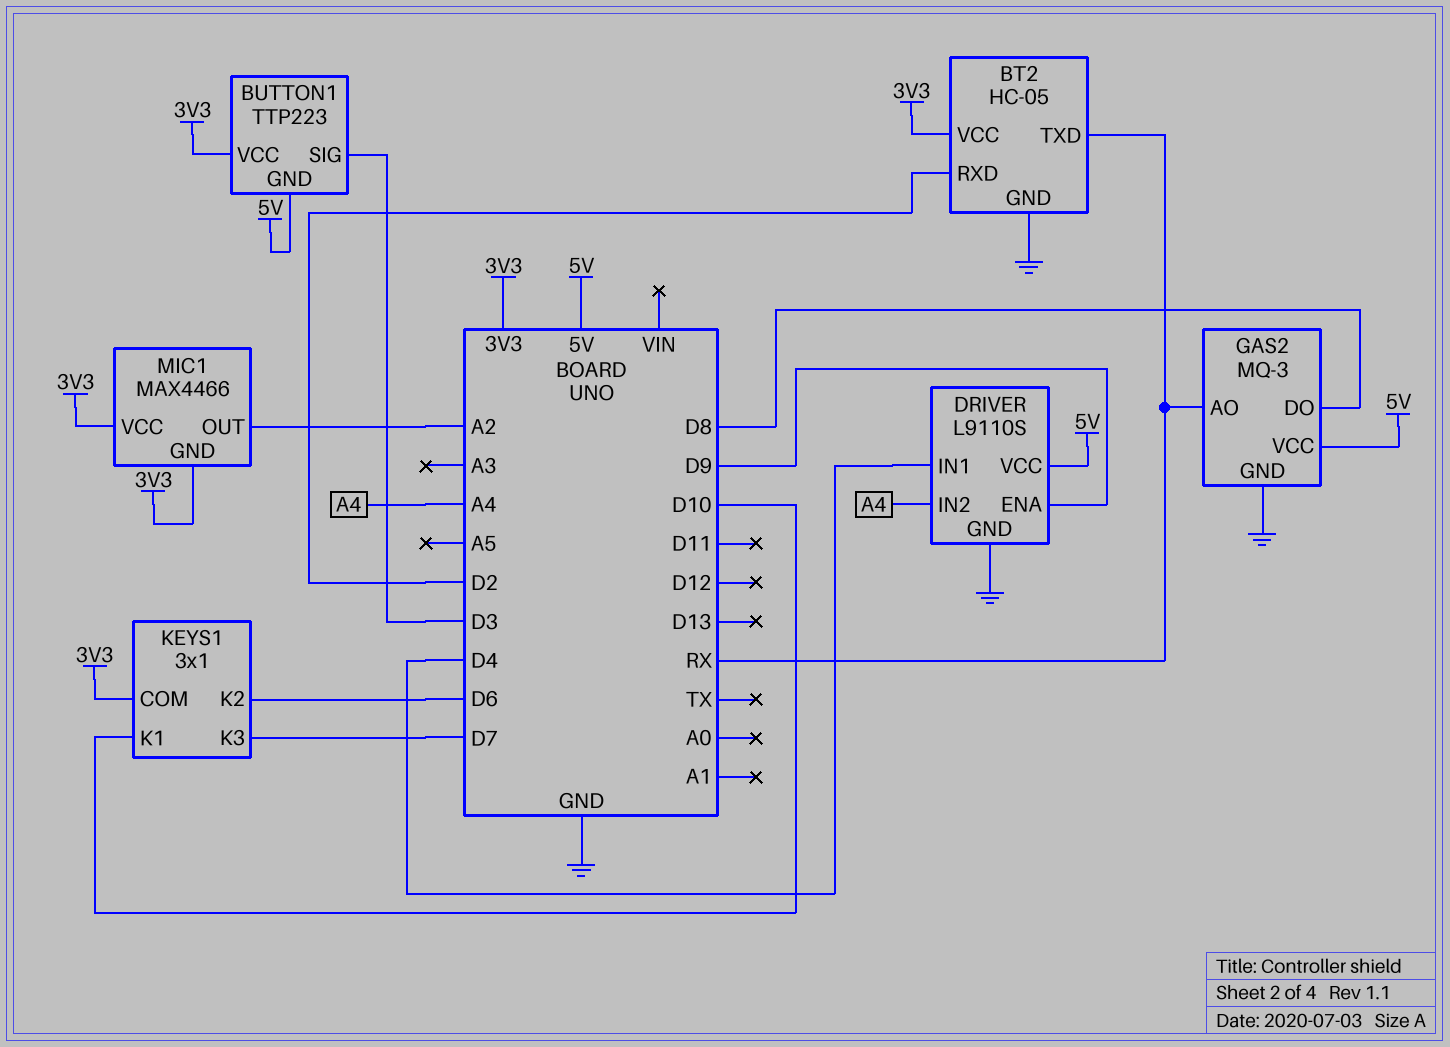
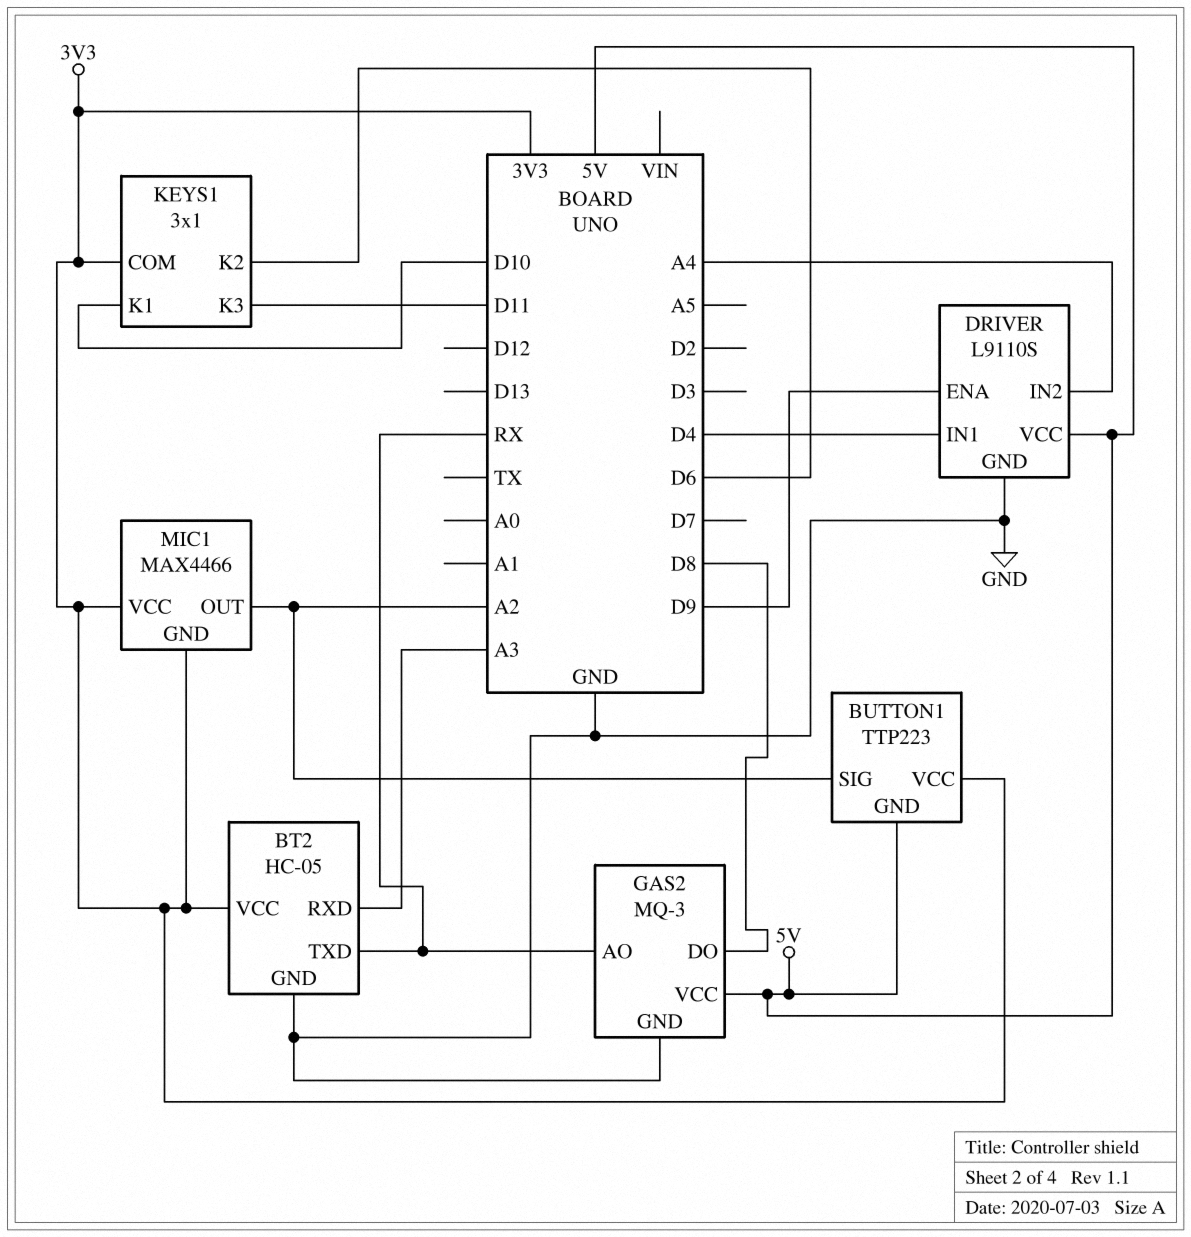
BT2 pin RXD: D2 -> A3
BUTTON1 pin SIG: D3 -> A2
KEYS1 pin K3: D7 -> D11

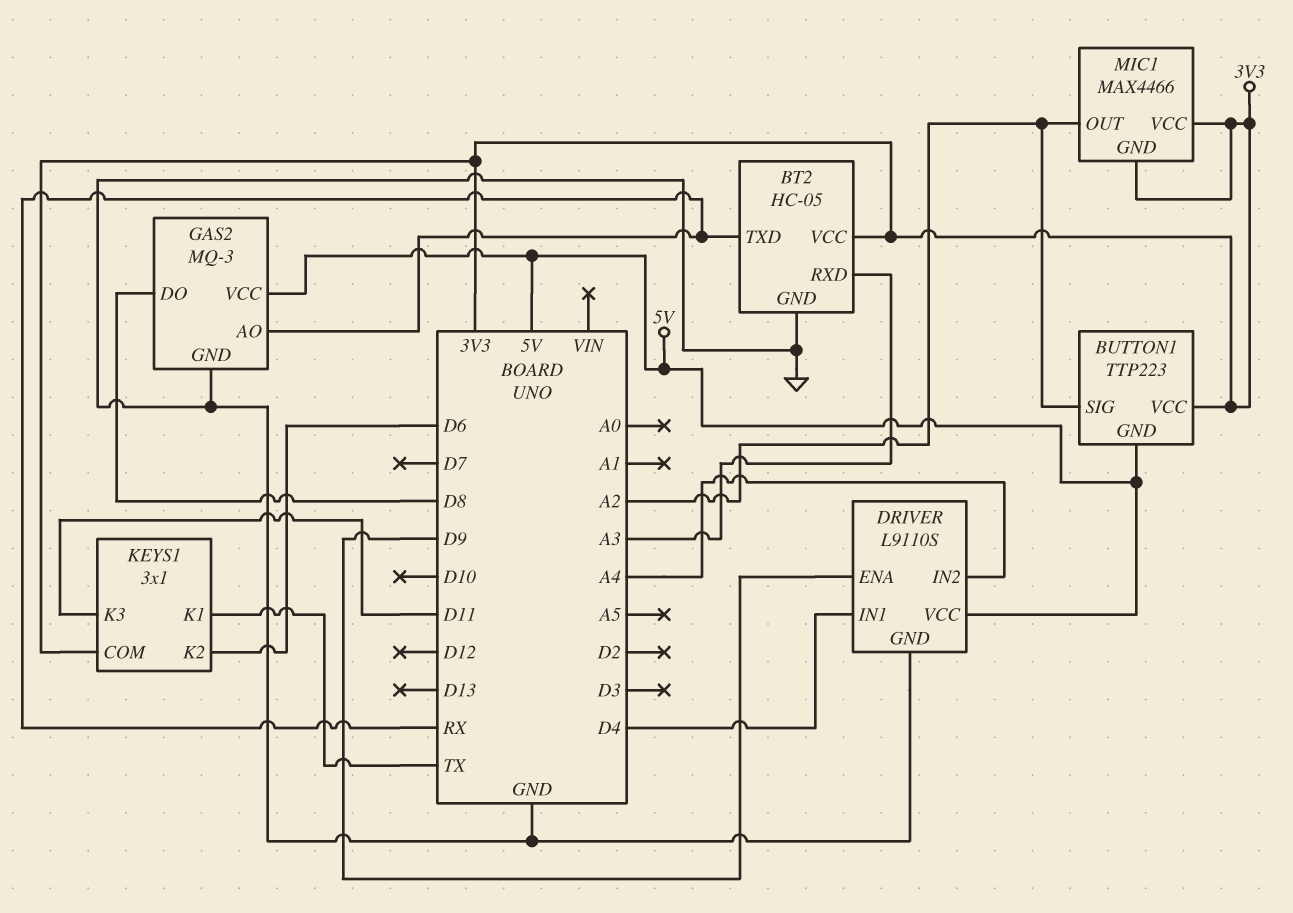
KEYS1 pin K1: D10 -> TX

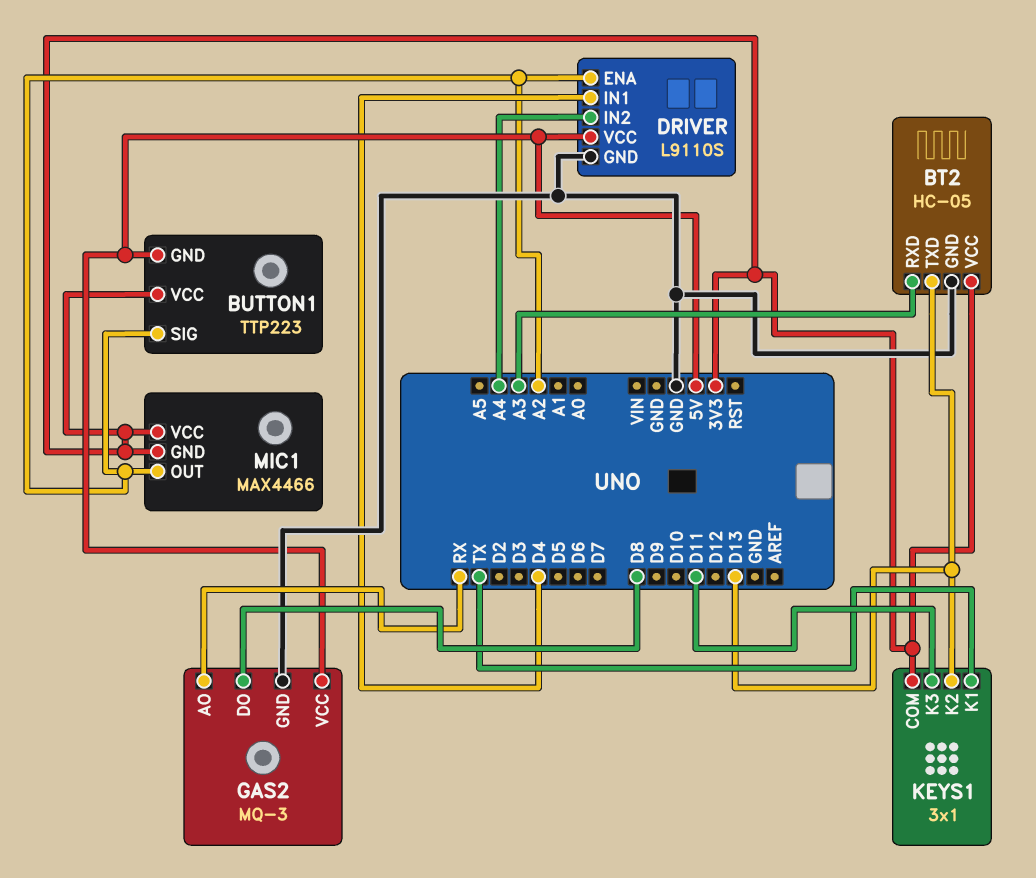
BT2 pin TXD: RX -> D13
DRIVER pin ENA: D9 -> A2
KEYS1 pin K2: D6 -> D13

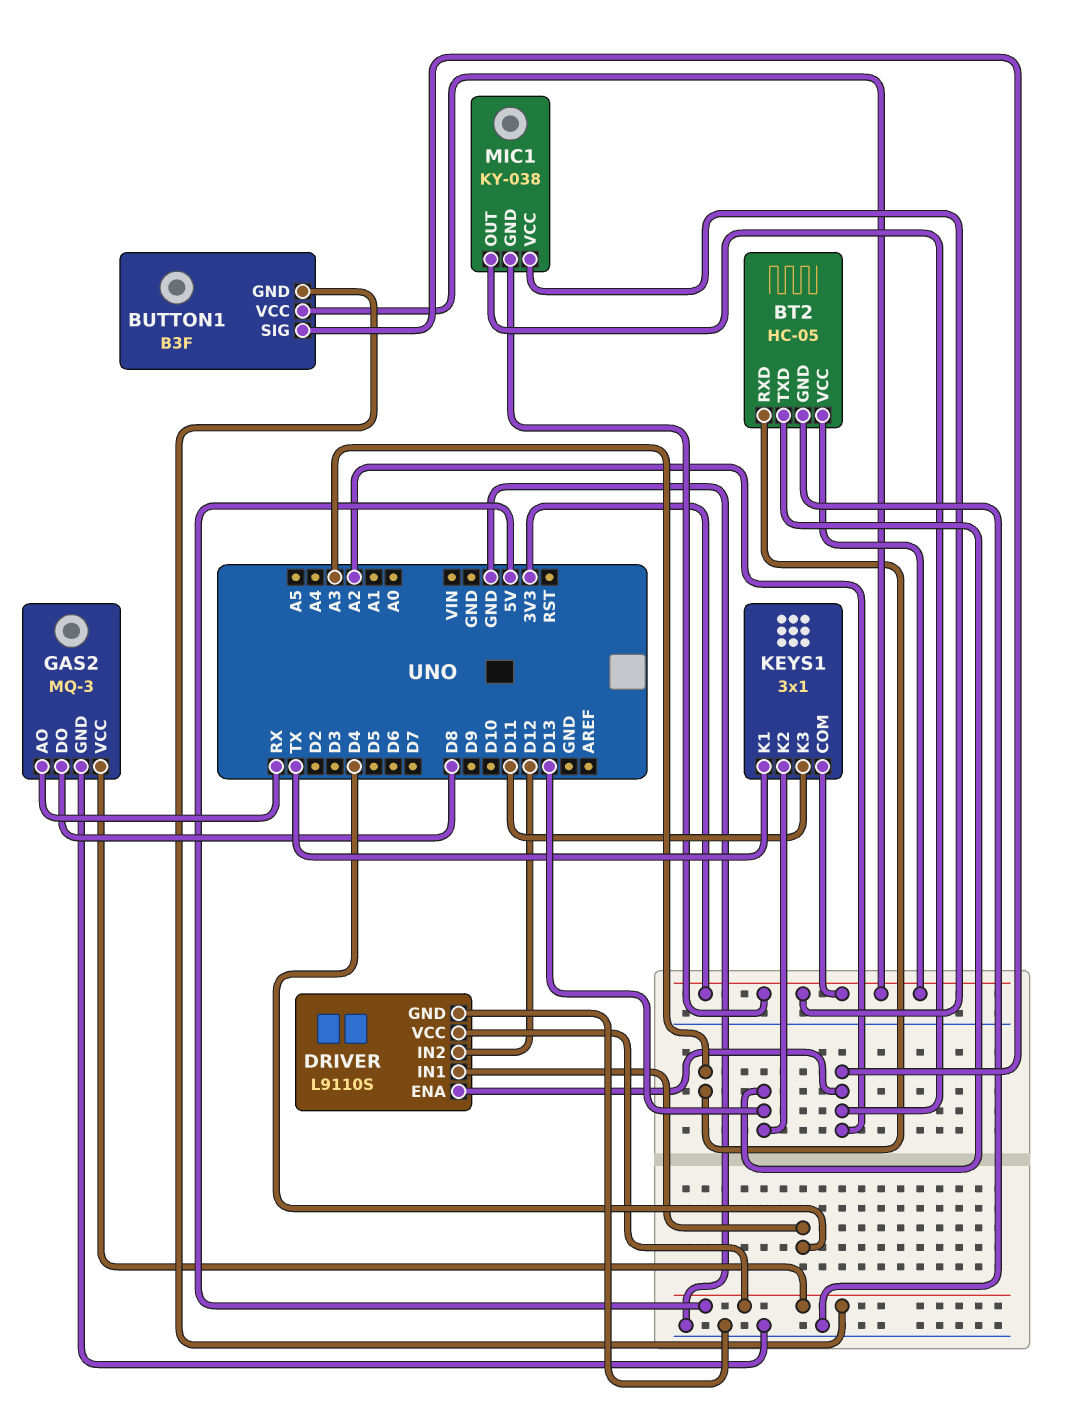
BUTTON1: TTP223 -> B3F
DRIVER pin IN2: A4 -> D12
MIC1: MAX4466 -> KY-038

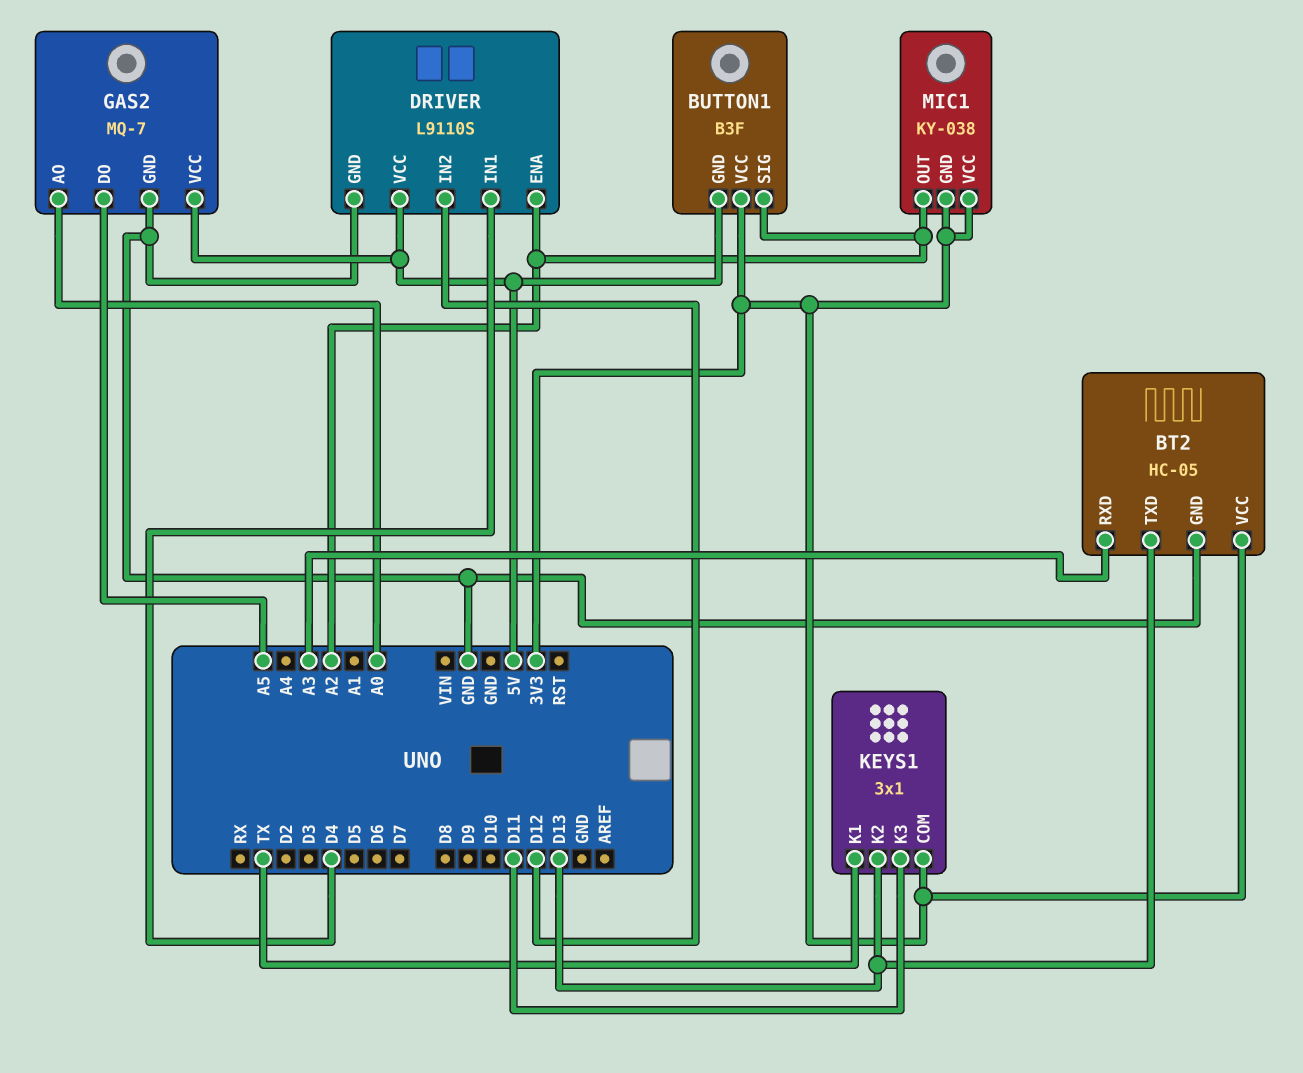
GAS2: MQ-3 -> MQ-7
GAS2 pin AO: RX -> A0
GAS2 pin DO: D8 -> A5

